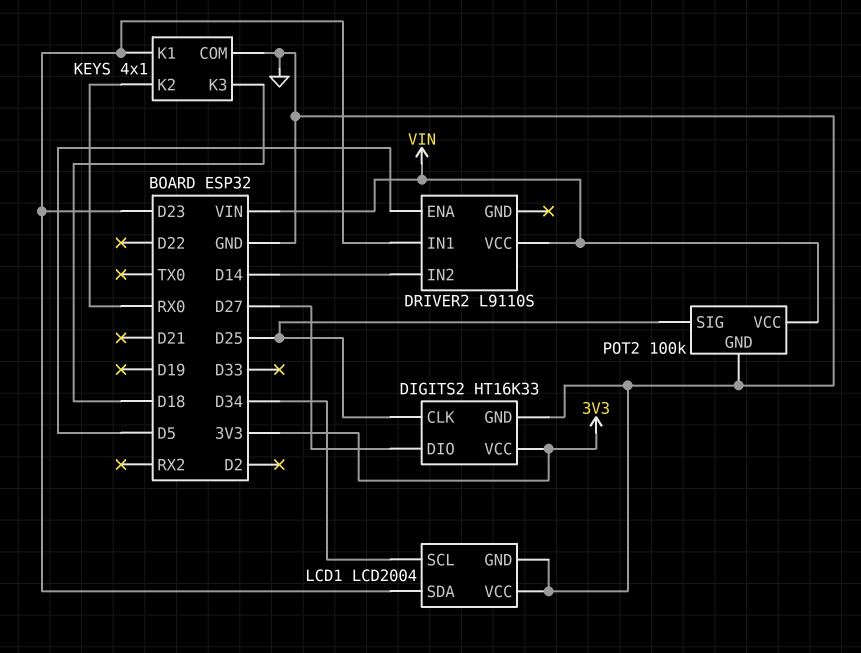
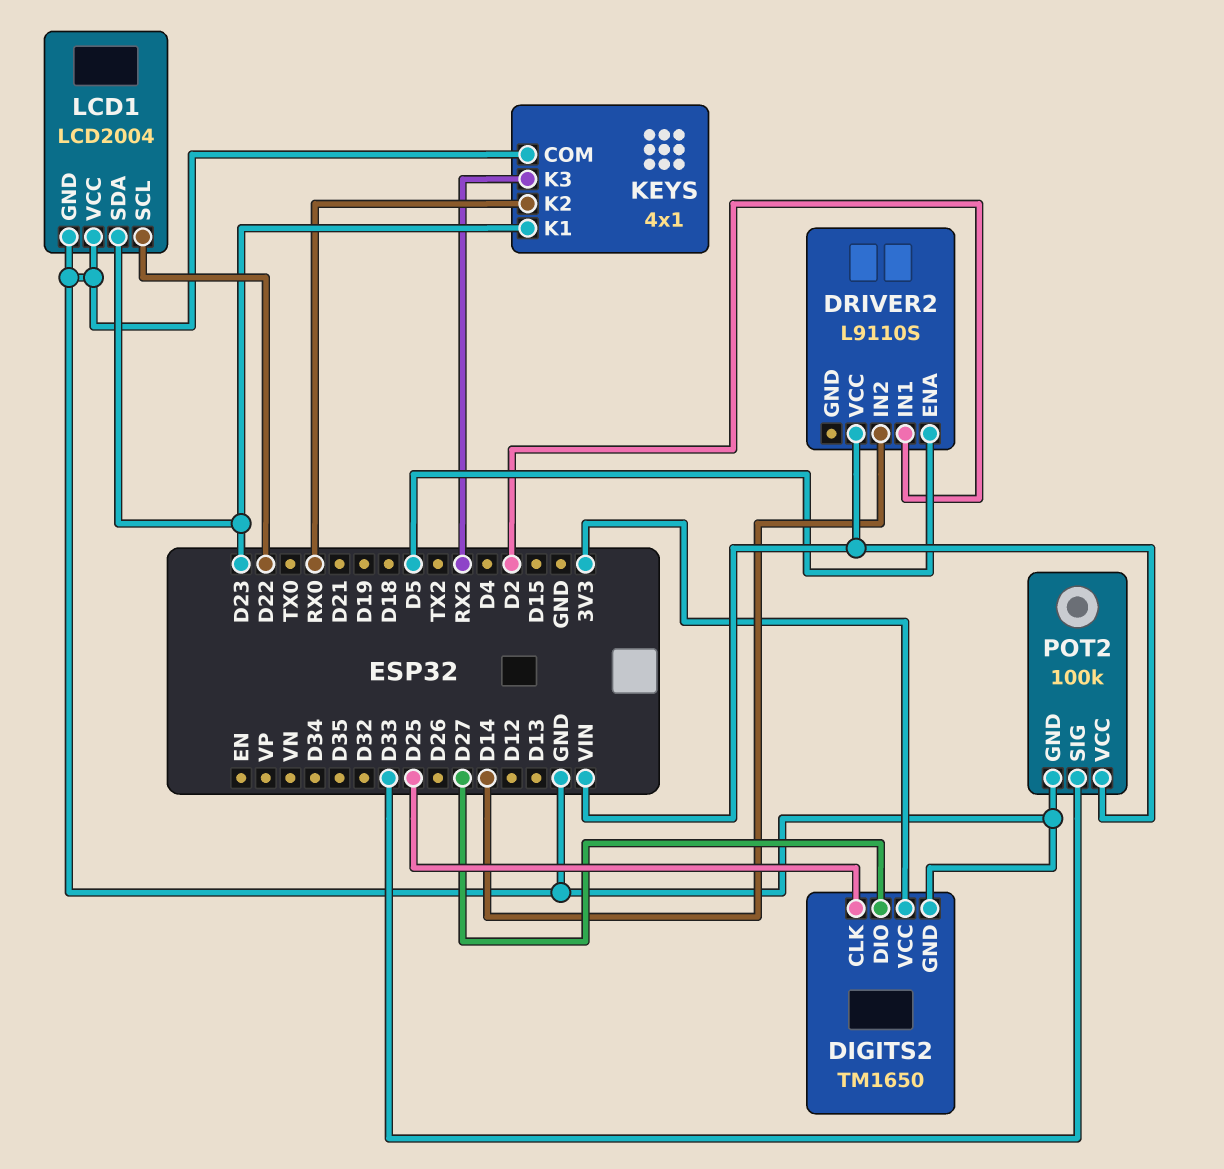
DIGITS2: HT16K33 -> TM1650
DRIVER2 pin IN1: D23 -> D2
KEYS pin K3: D18 -> RX2
LCD1 pin SCL: D34 -> D22
POT2 pin SIG: D25 -> D33

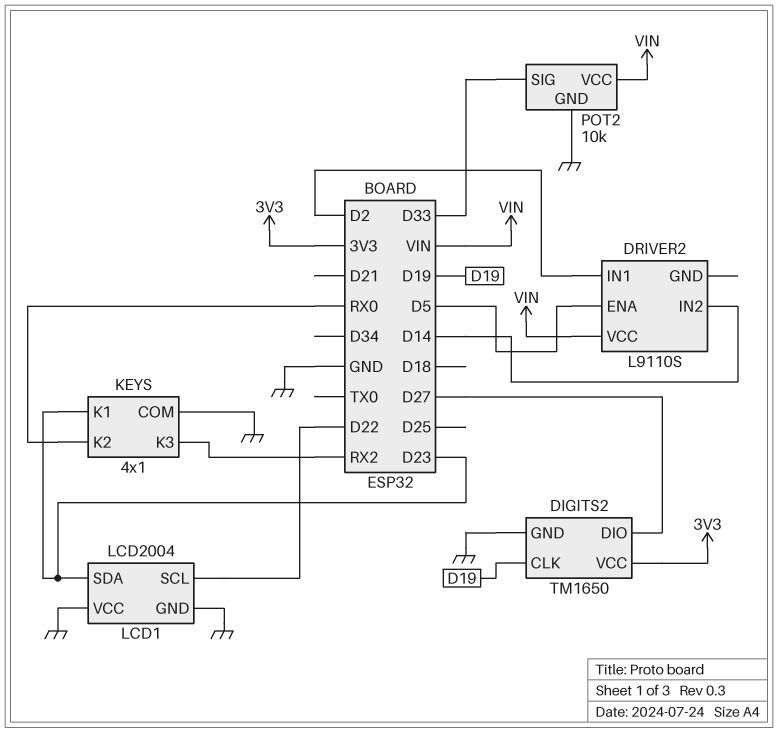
DIGITS2 pin CLK: D25 -> D19
POT2: 100k -> 10k

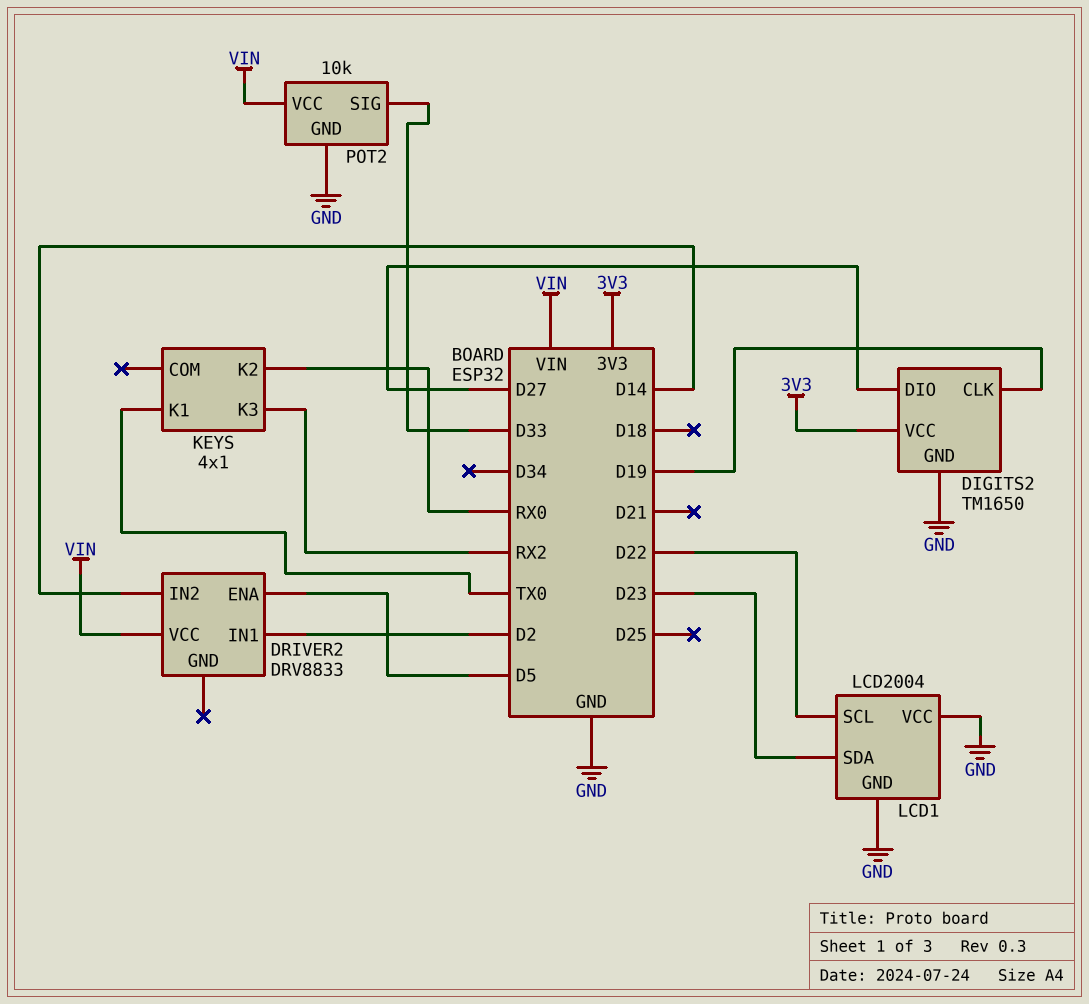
DRIVER2: L9110S -> DRV8833
KEYS pin COM: GND -> none
KEYS pin K1: D23 -> TX0

